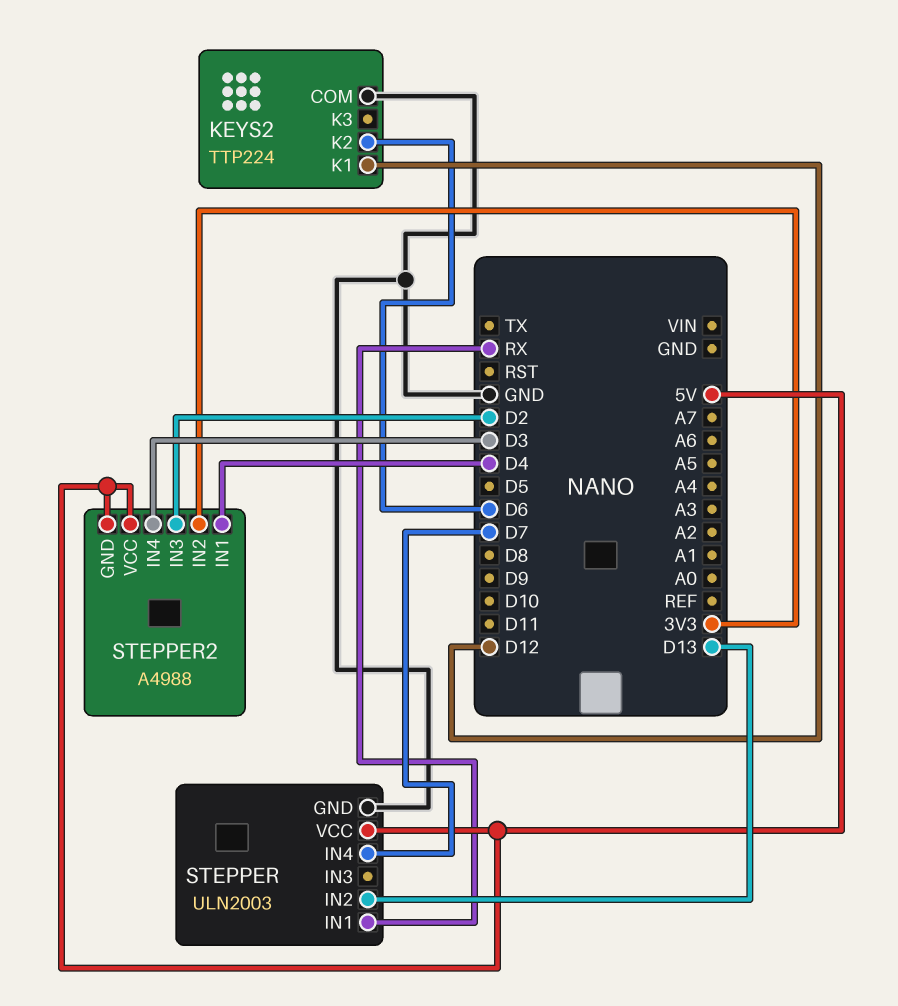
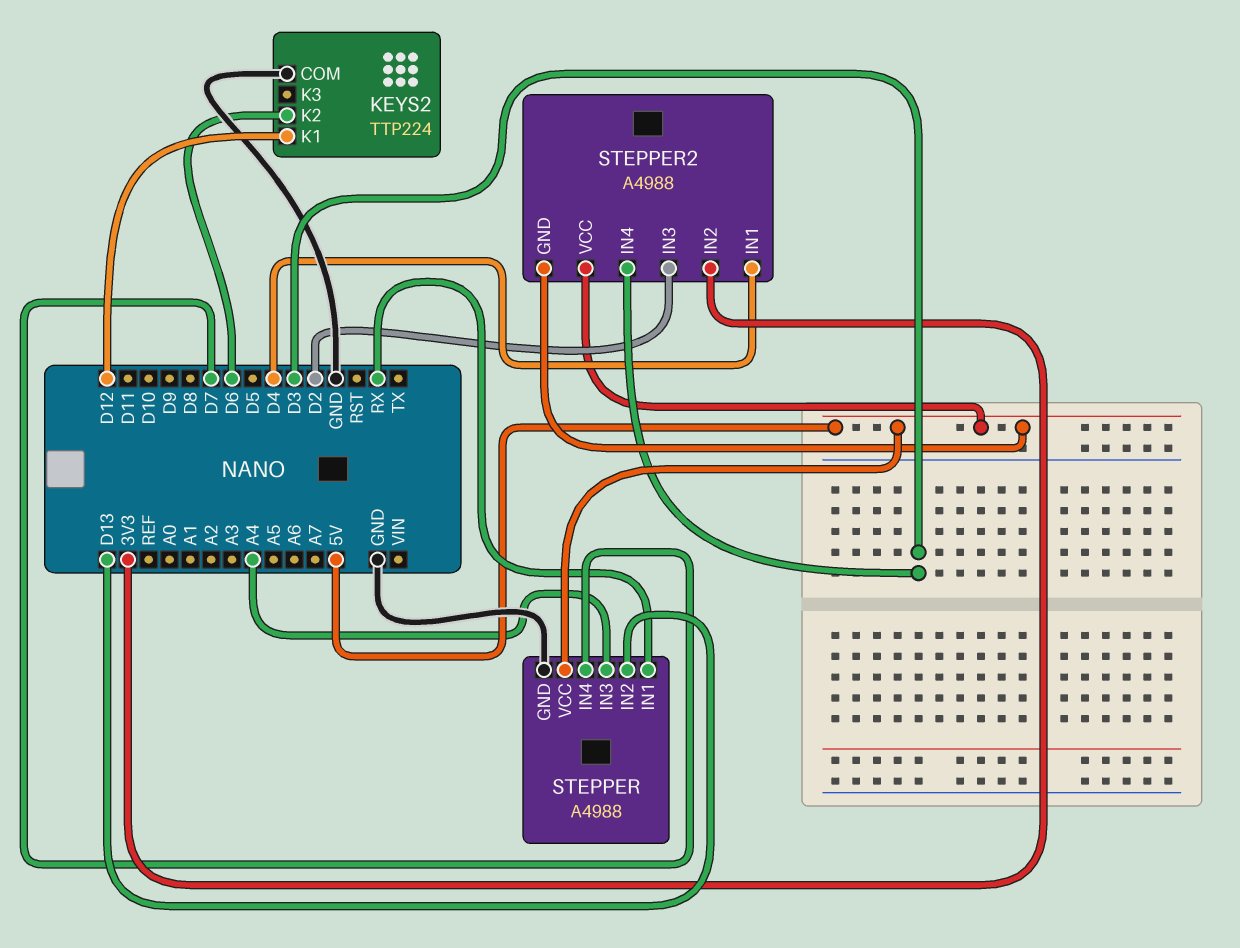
STEPPER: ULN2003 -> A4988
STEPPER pin IN3: none -> A4

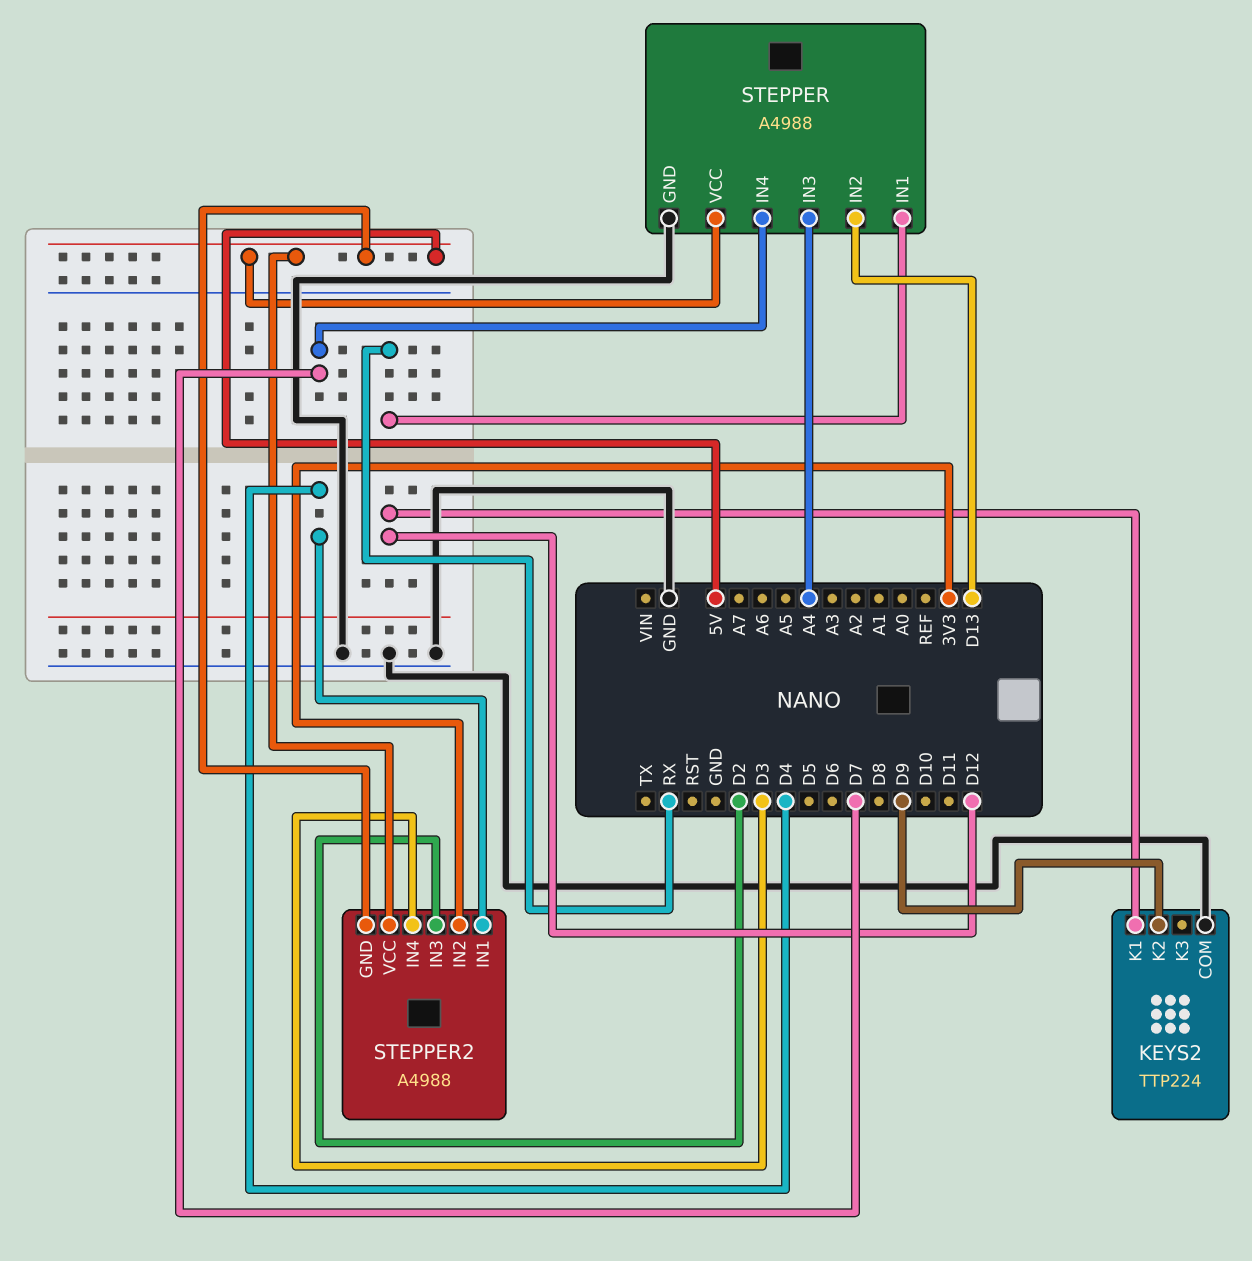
KEYS2 pin K2: D6 -> D9

